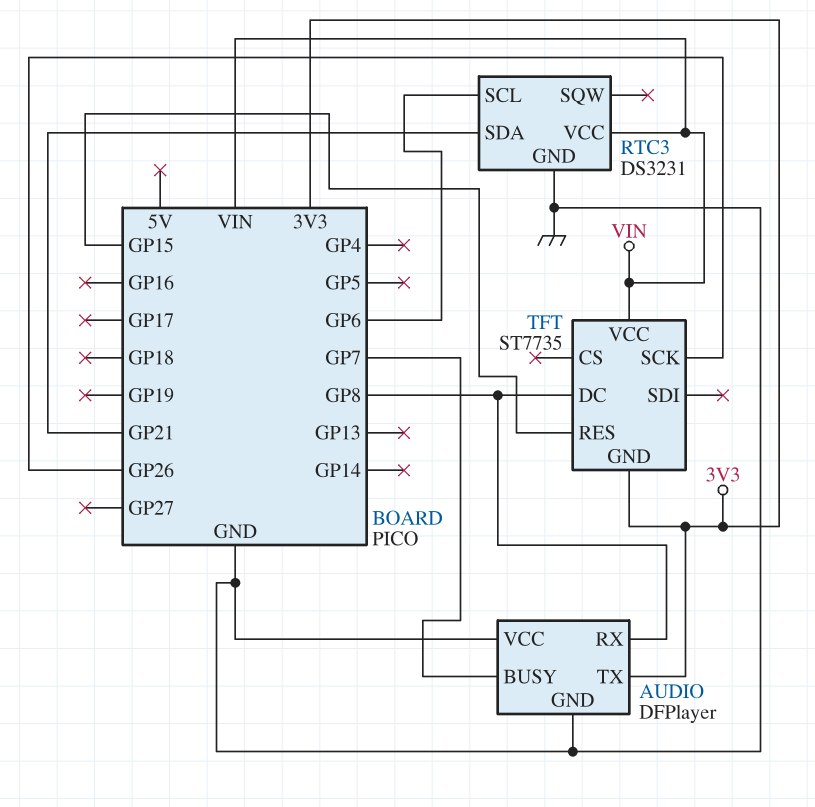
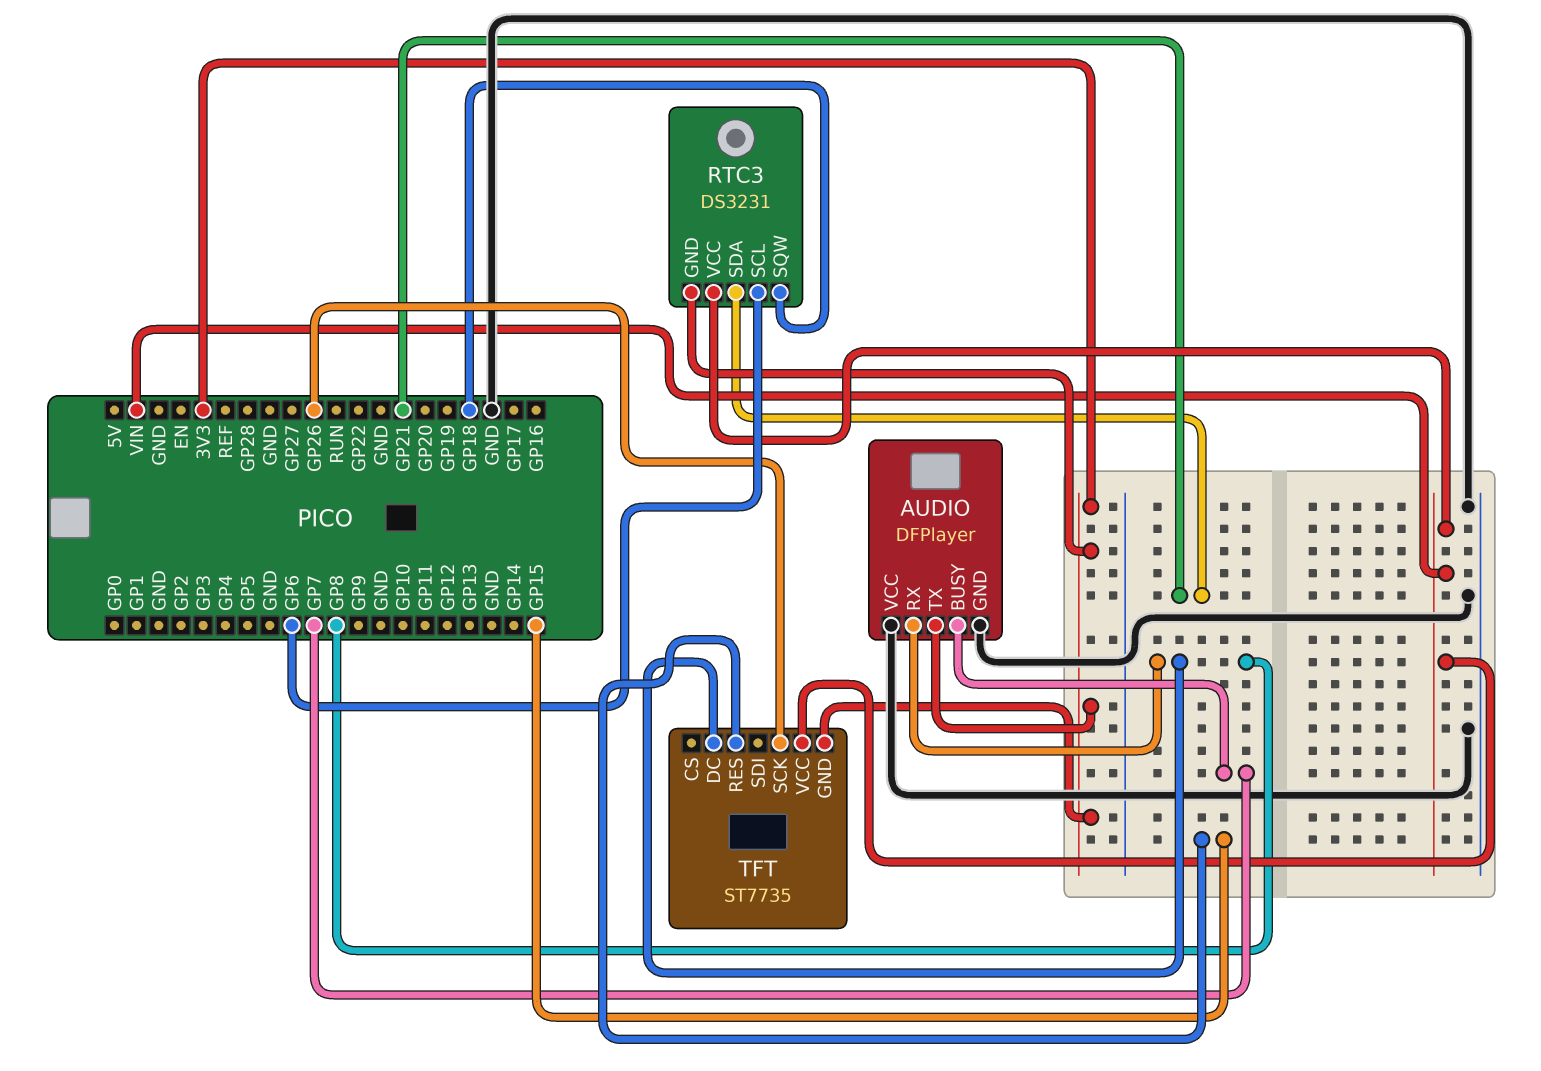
RTC3 pin GND: GND -> 3V3
RTC3 pin SQW: none -> GP18

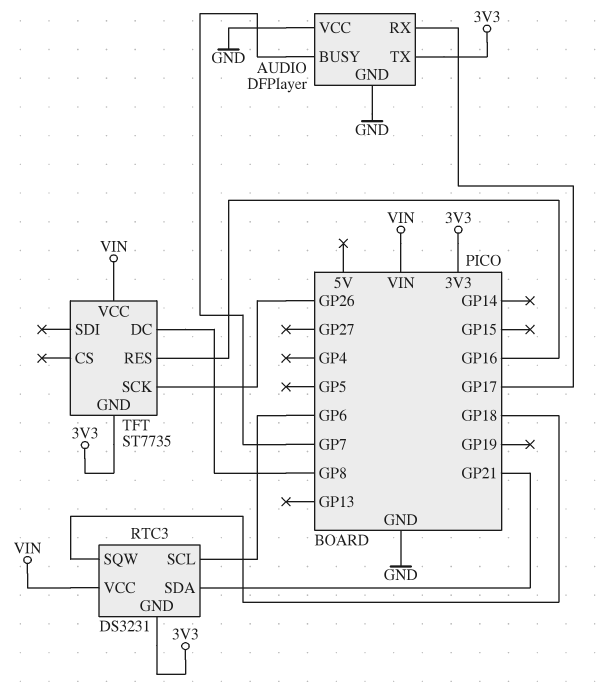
AUDIO pin RX: GP8 -> GP17
TFT pin RES: GP15 -> GP16

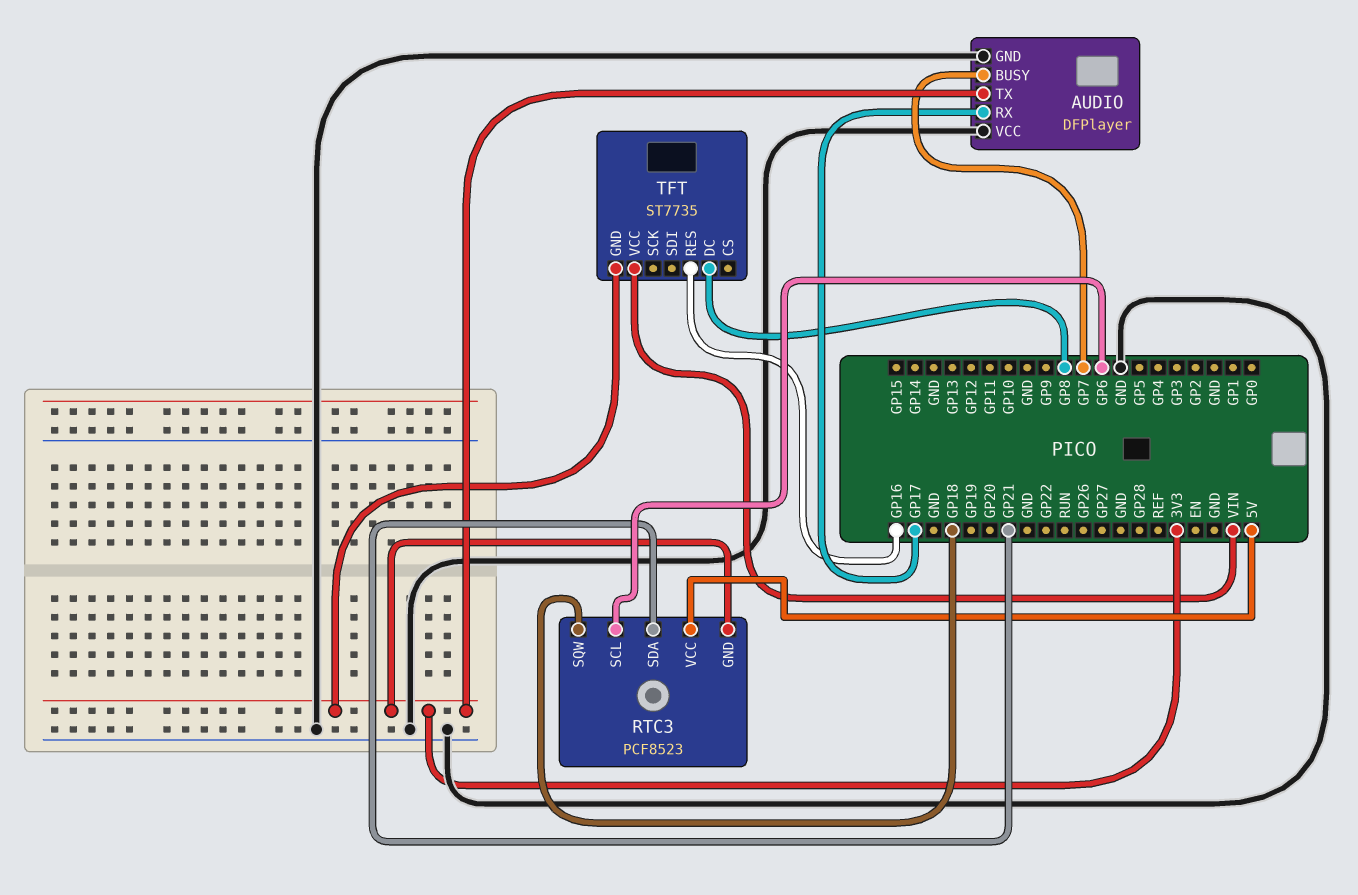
RTC3: DS3231 -> PCF8523
RTC3 pin VCC: VIN -> 5V
TFT pin SCK: GP26 -> none

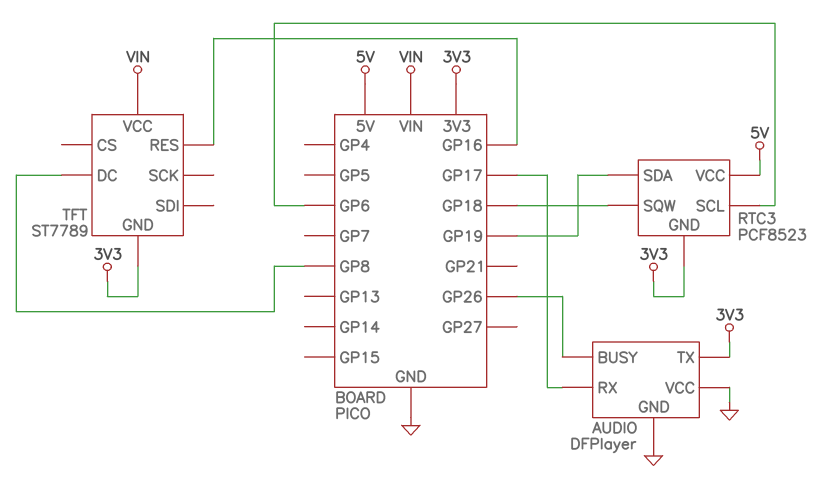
AUDIO pin BUSY: GP7 -> GP26
RTC3 pin SDA: GP21 -> GP19
TFT: ST7735 -> ST7789

